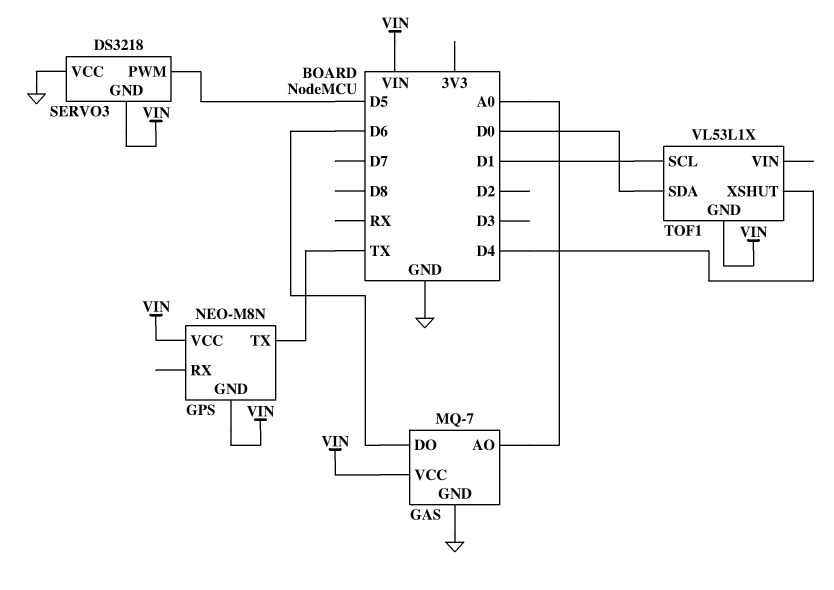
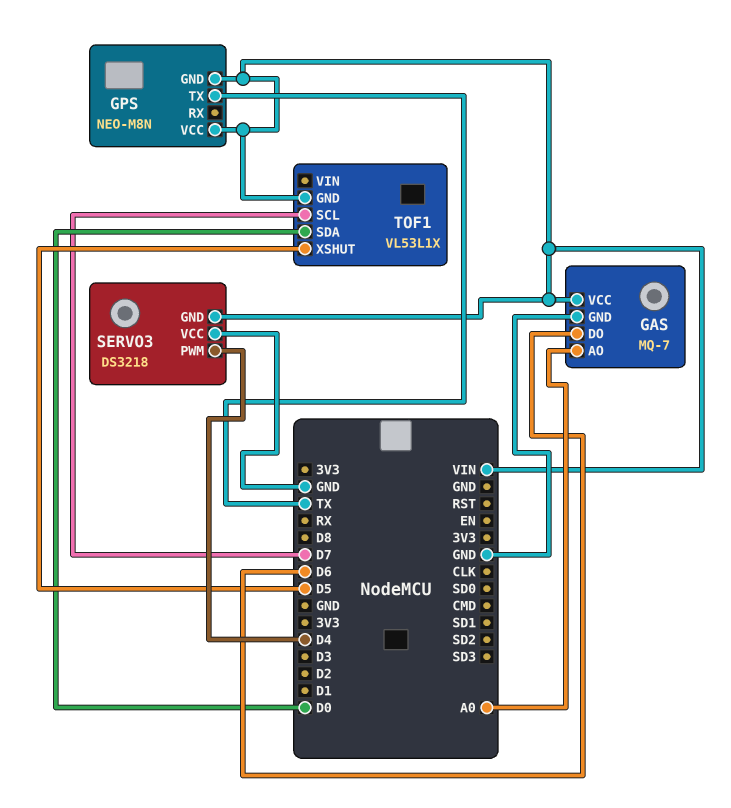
SERVO3 pin PWM: D5 -> D4
TOF1 pin SCL: D1 -> D7
TOF1 pin XSHUT: D4 -> D5

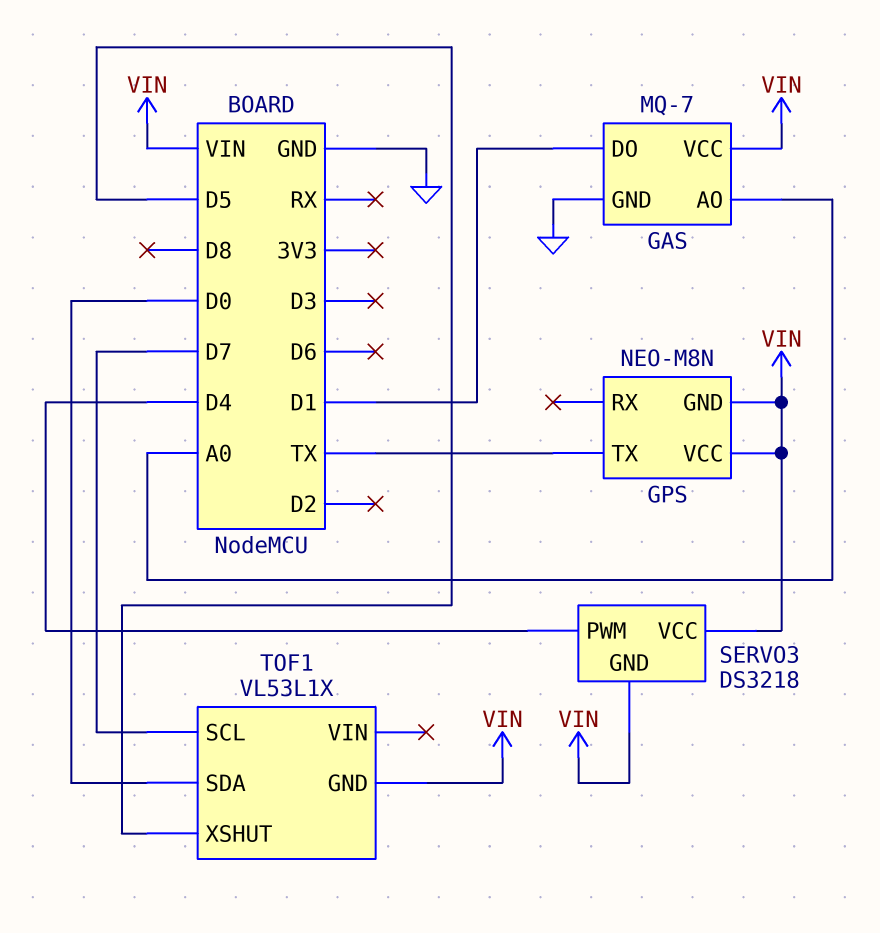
GAS pin DO: D6 -> D1
SERVO3 pin VCC: GND -> VIN

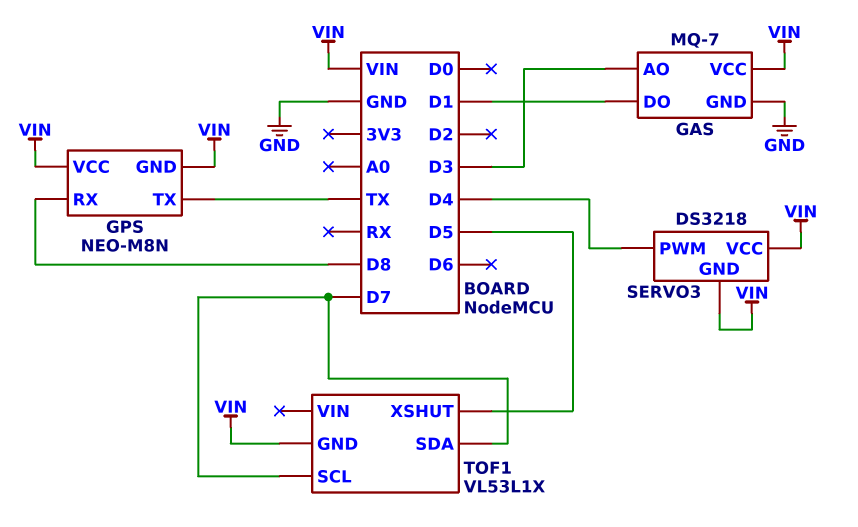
GAS pin AO: A0 -> D3
GPS pin RX: none -> D8
TOF1 pin SDA: D0 -> D7

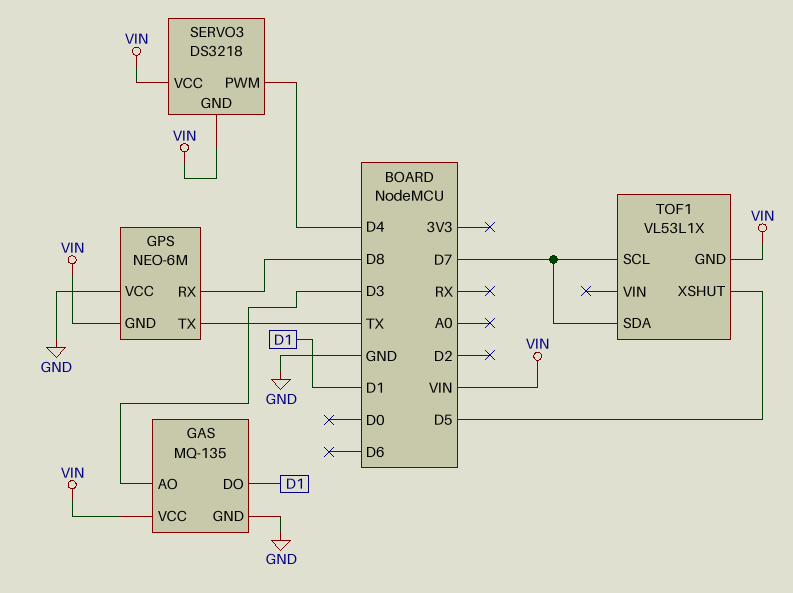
GAS: MQ-7 -> MQ-135
GPS: NEO-M8N -> NEO-6M
GPS pin VCC: VIN -> GND

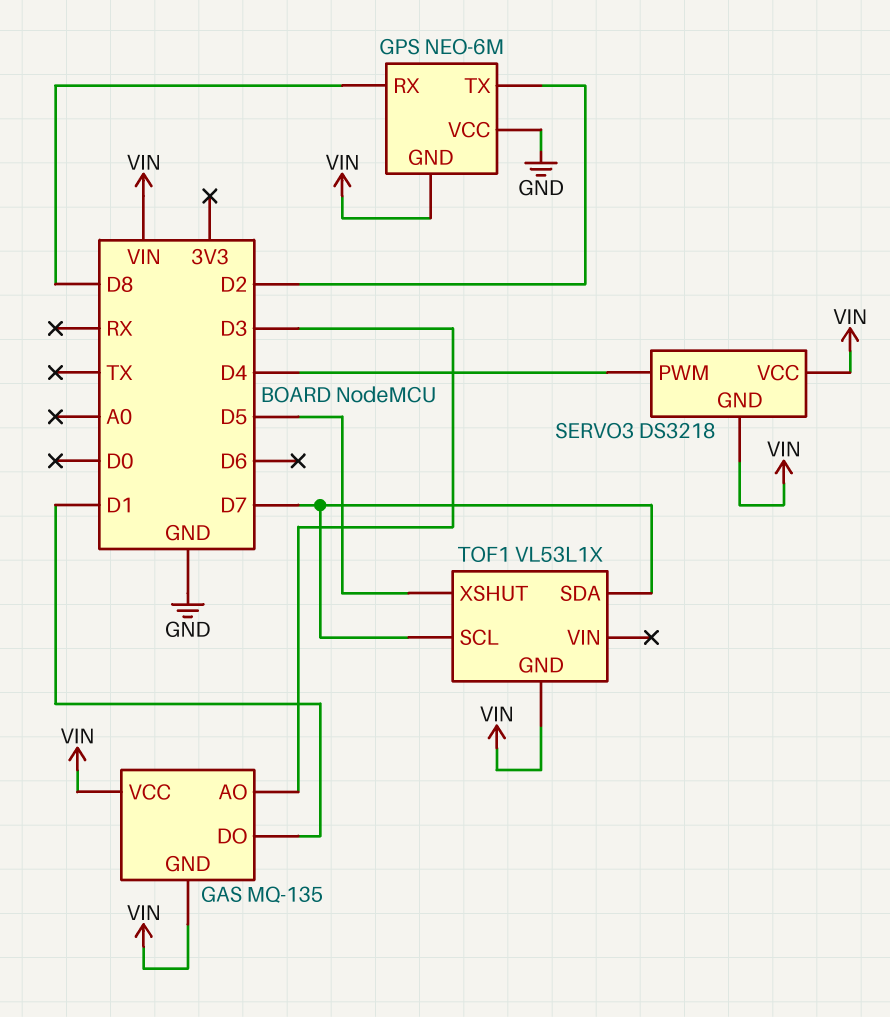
GAS pin GND: GND -> VIN
GPS pin TX: TX -> D2

